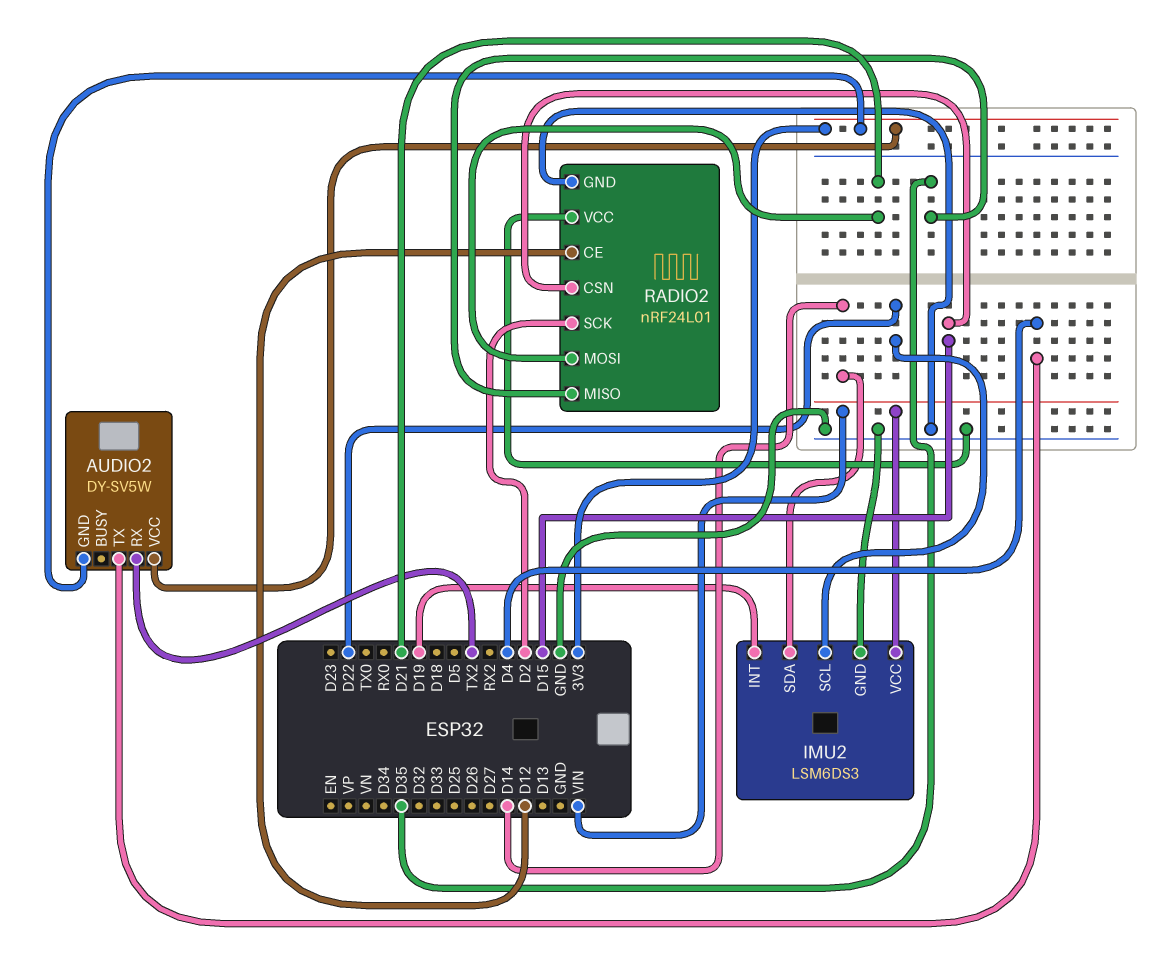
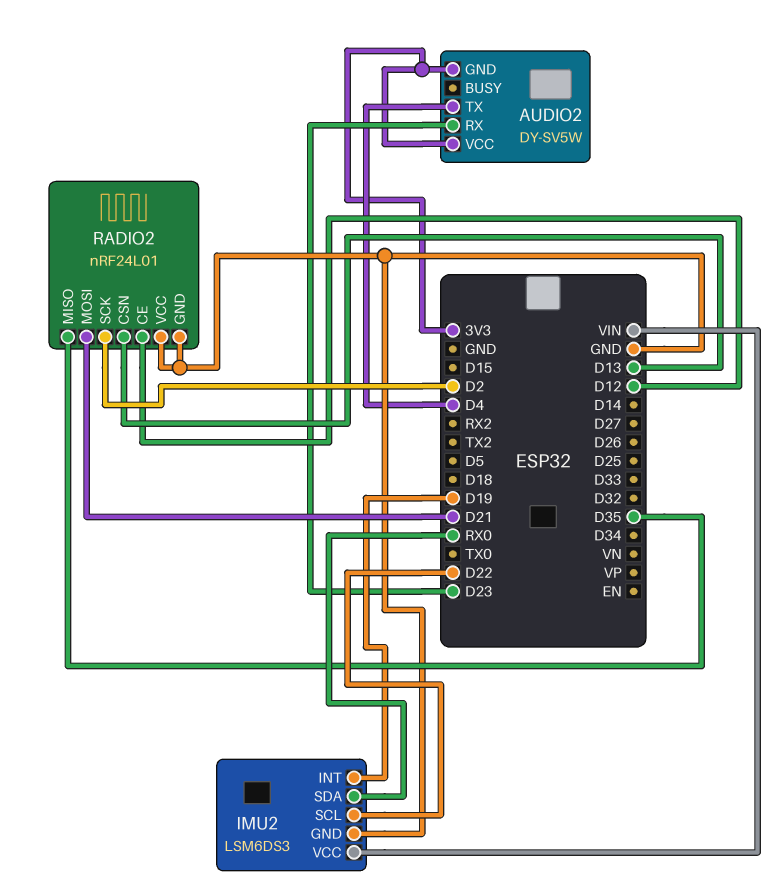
AUDIO2 pin RX: TX2 -> D23
IMU2 pin SDA: D14 -> RX0
RADIO2 pin CSN: D15 -> D13

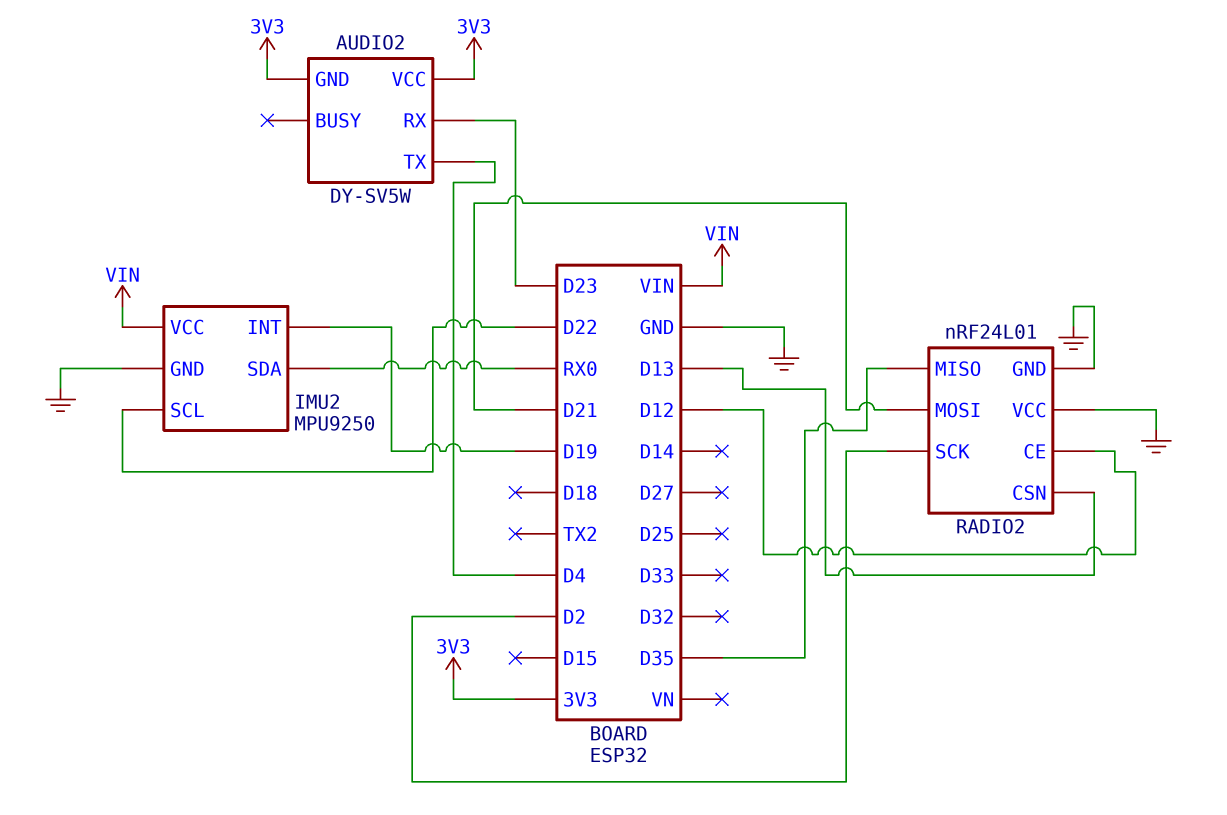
IMU2: LSM6DS3 -> MPU9250

